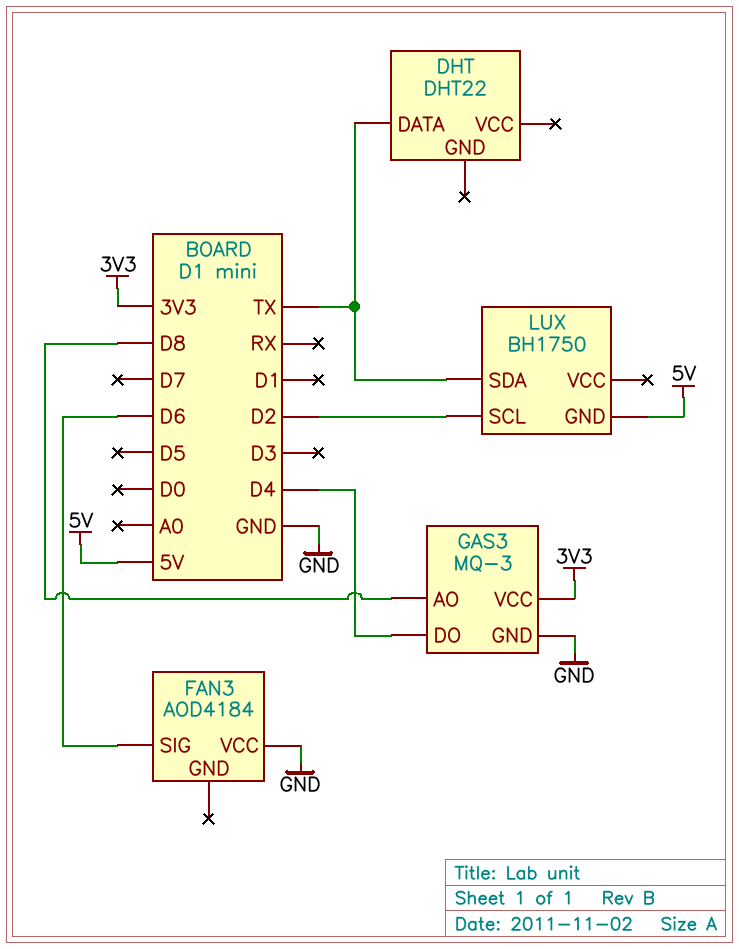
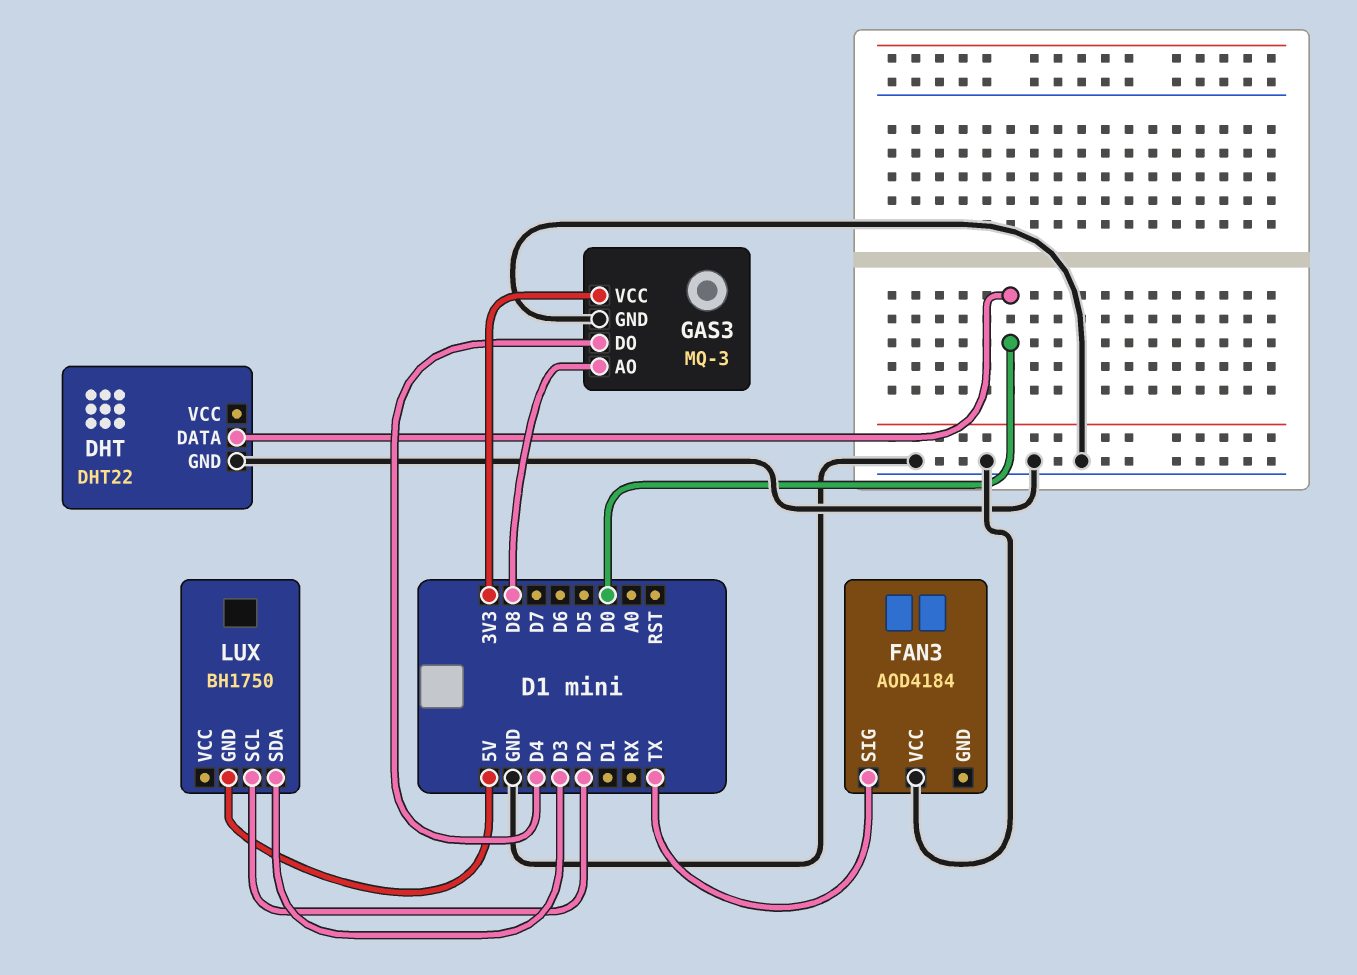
DHT pin DATA: TX -> D0
DHT pin GND: none -> GND
FAN3 pin SIG: D6 -> TX
LUX pin SDA: TX -> D3

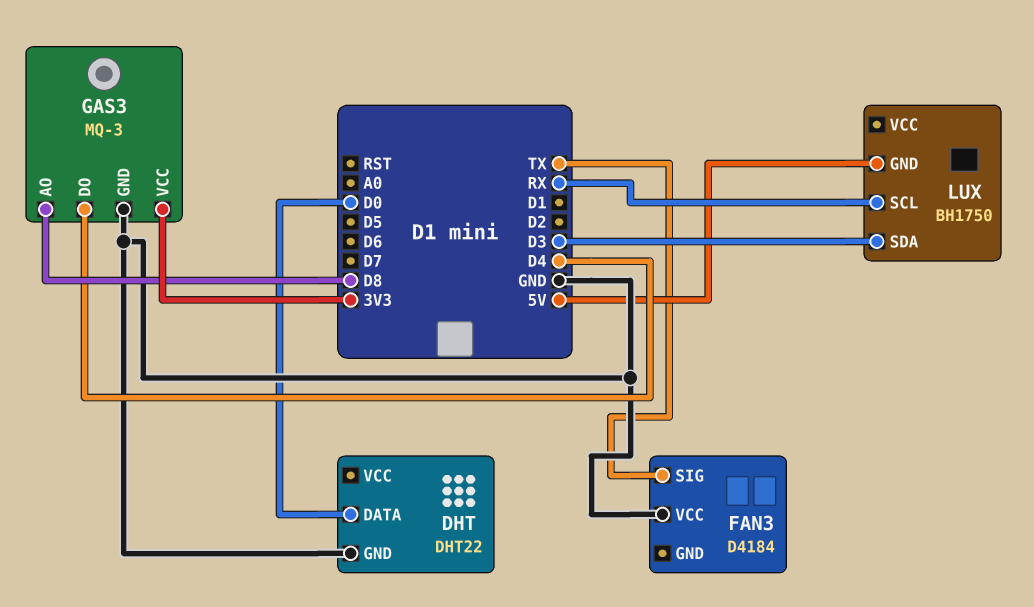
FAN3: AOD4184 -> D4184
LUX pin SCL: D2 -> RX

